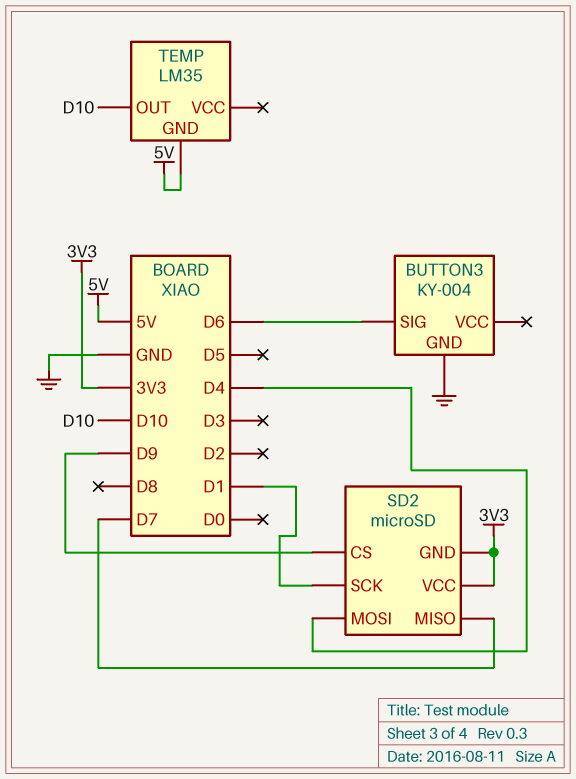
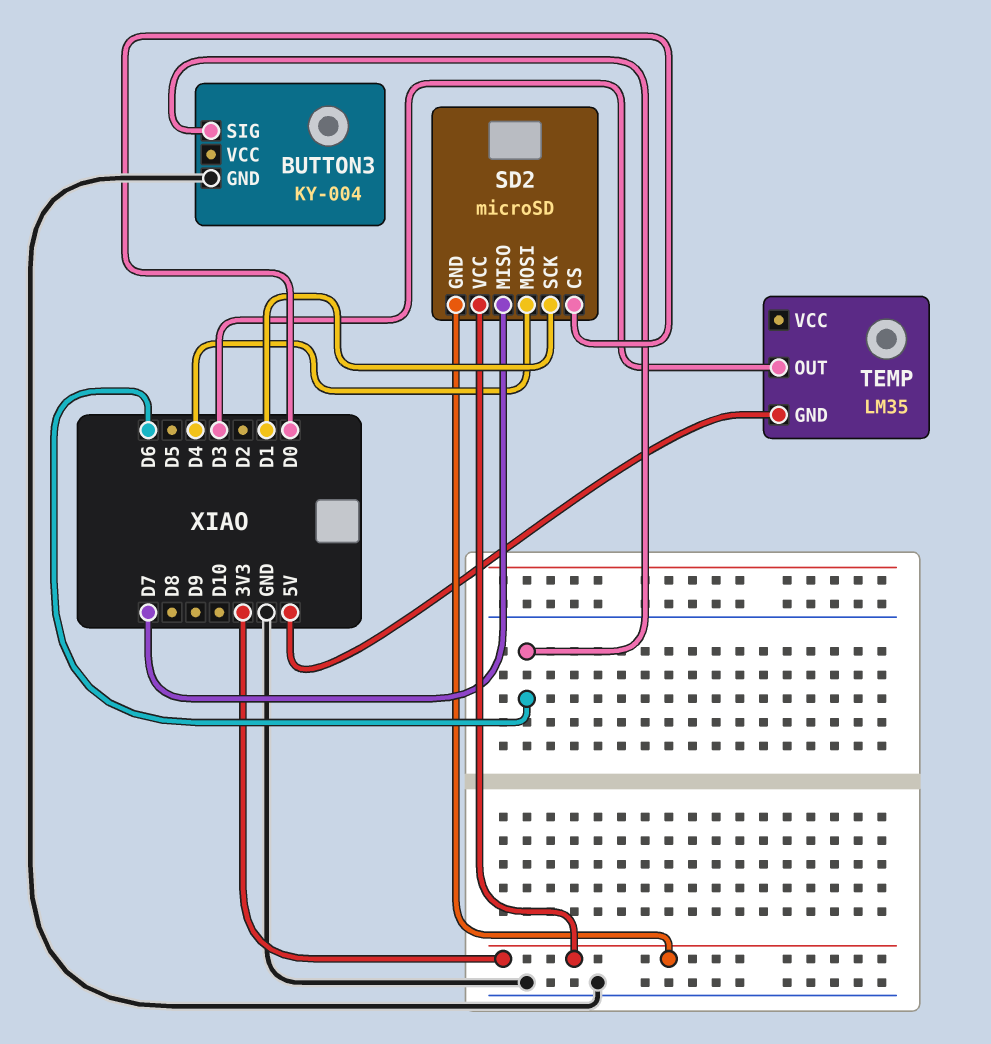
SD2 pin CS: D9 -> D0
TEMP pin OUT: D10 -> D3

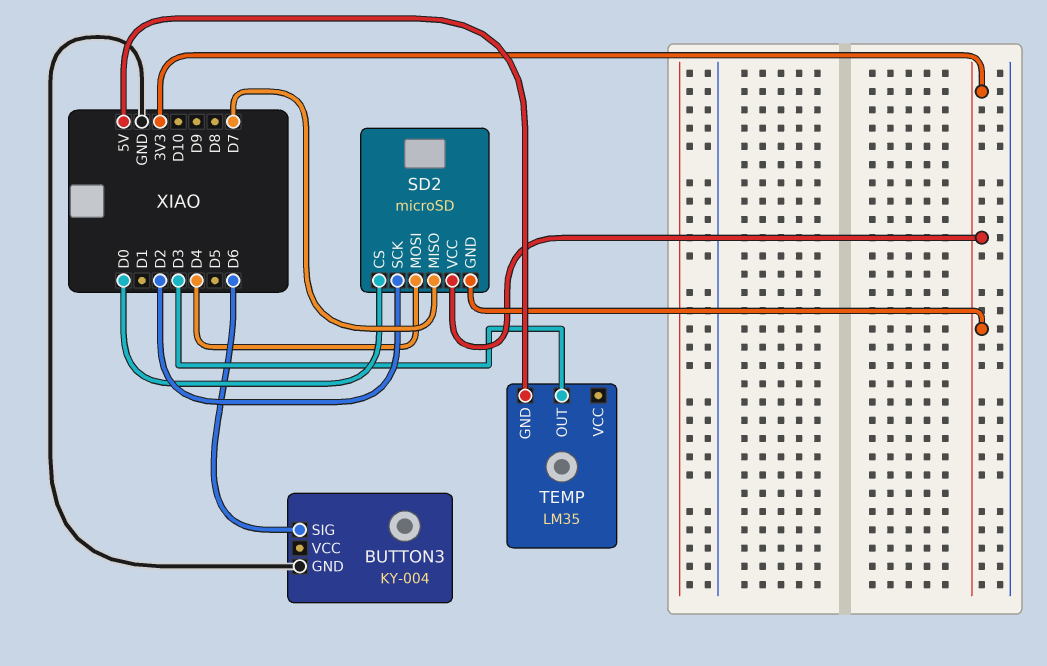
SD2 pin SCK: D1 -> D2

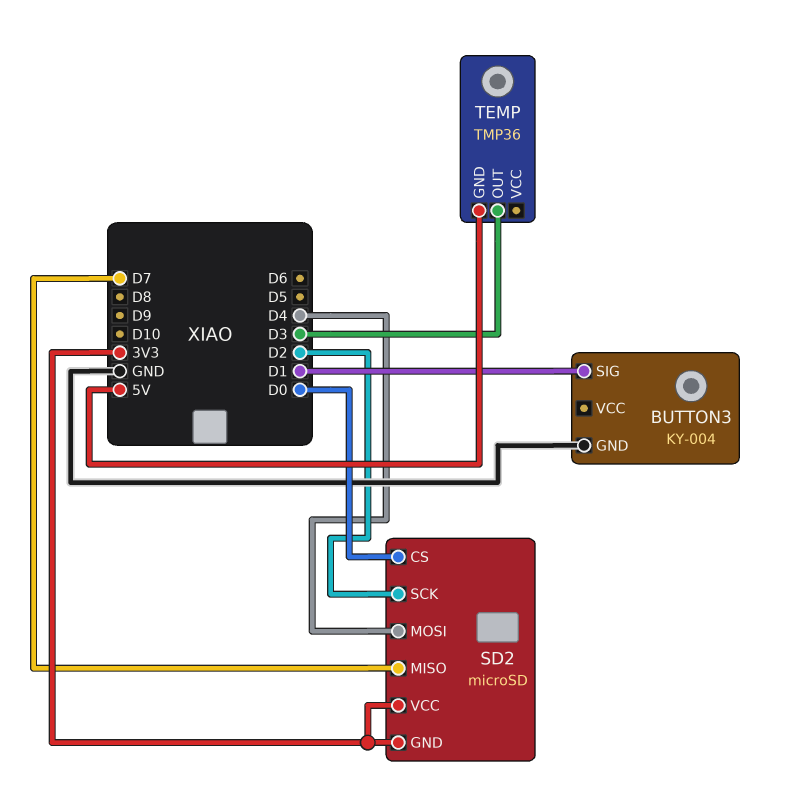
BUTTON3 pin SIG: D6 -> D1
TEMP: LM35 -> TMP36

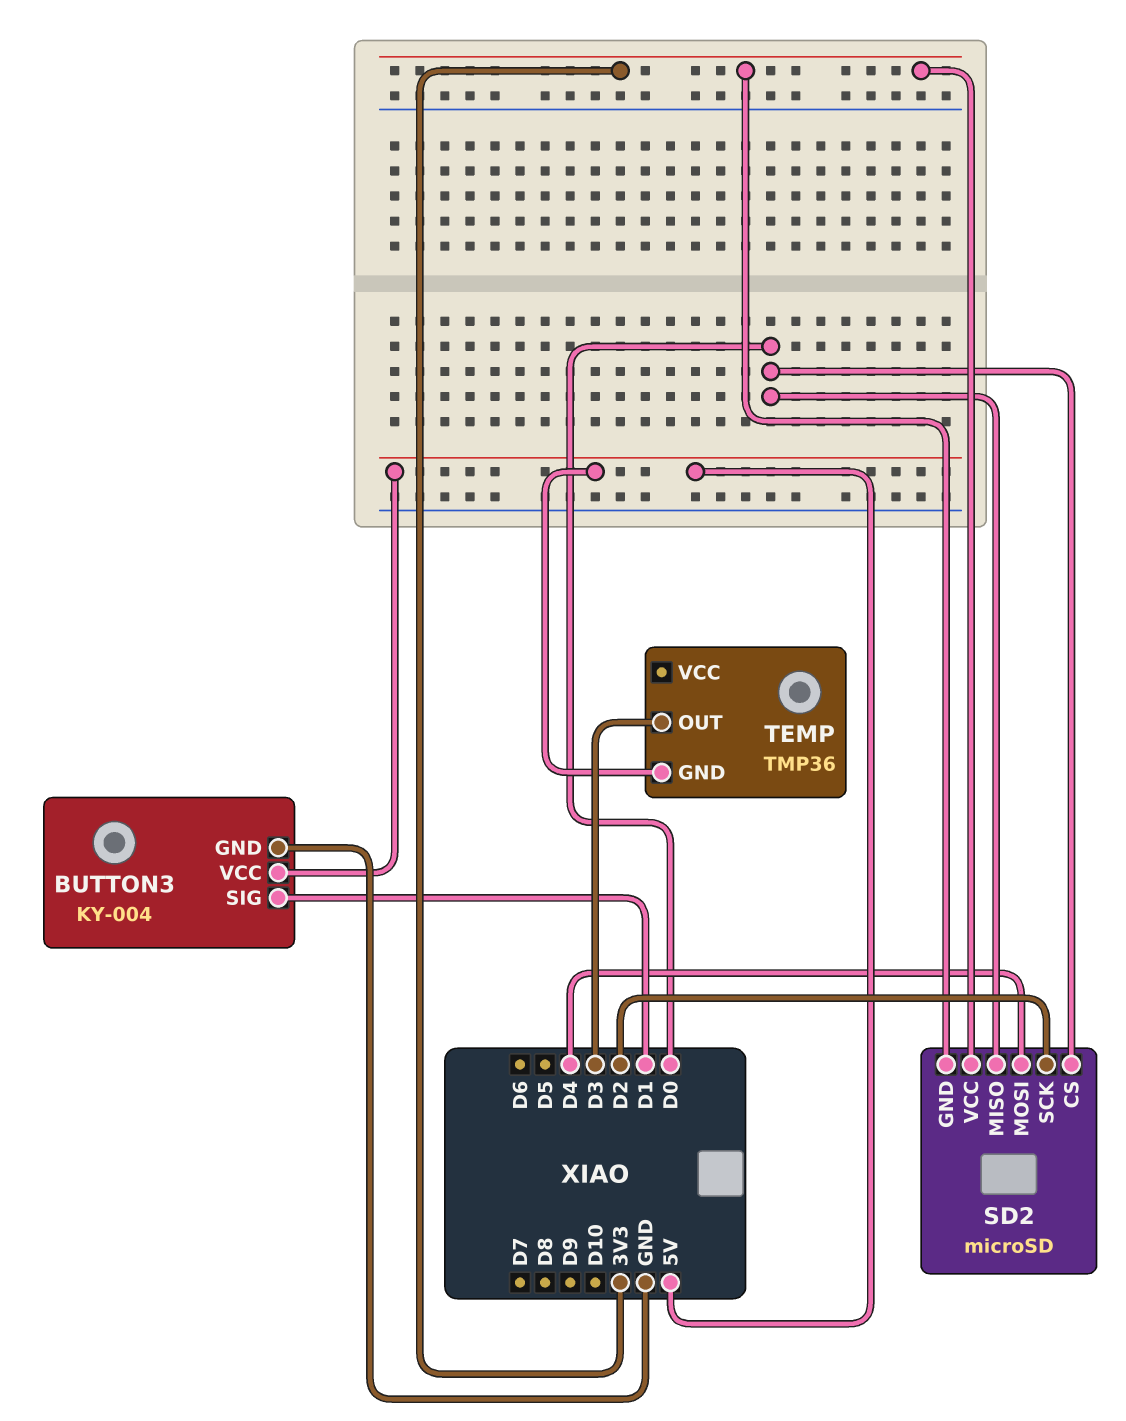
BUTTON3 pin VCC: none -> 5V
SD2 pin MISO: D7 -> D0

